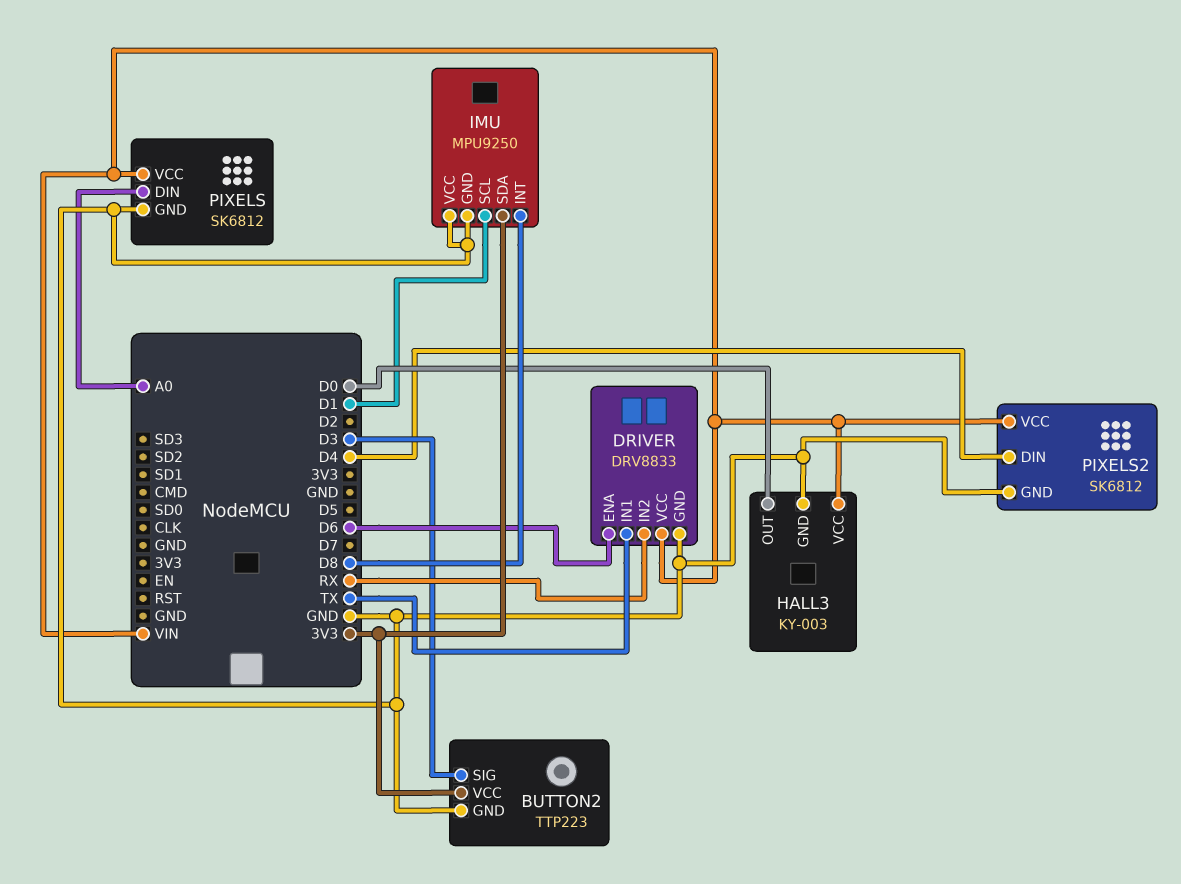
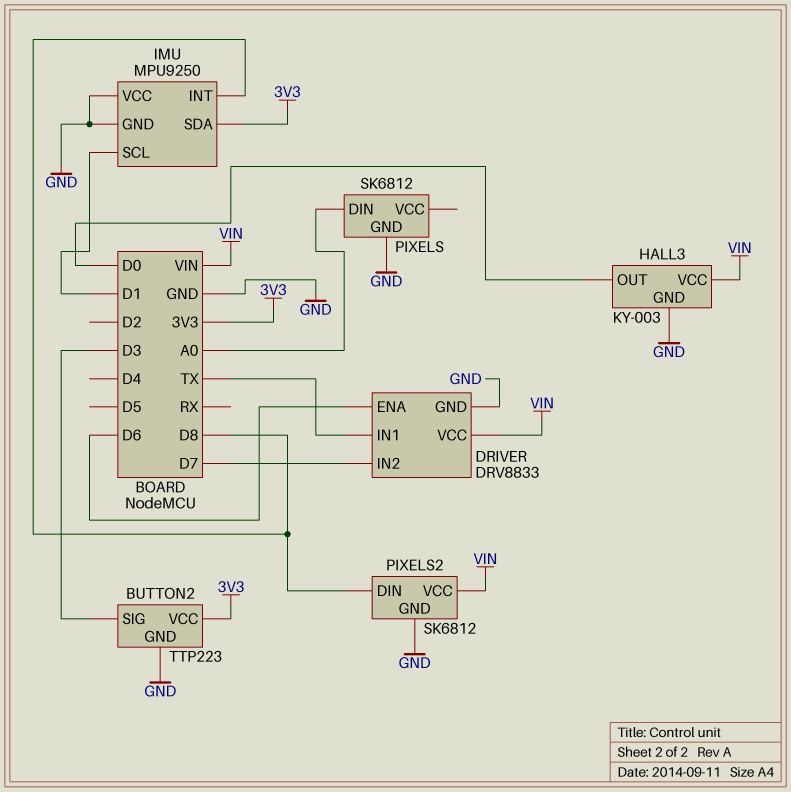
DRIVER pin IN2: RX -> D7
PIXELS pin VCC: VIN -> none
PIXELS2 pin DIN: D4 -> D8

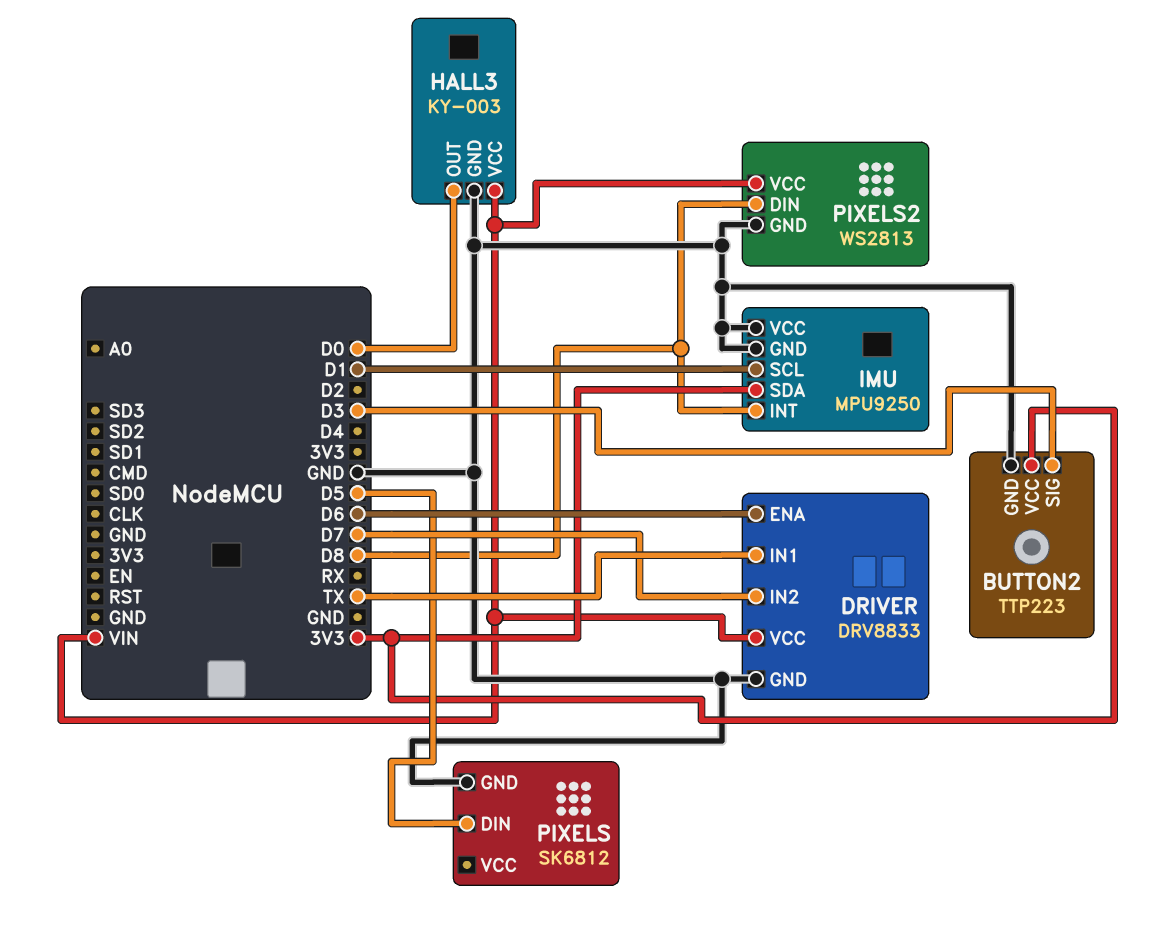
PIXELS pin DIN: A0 -> D5
PIXELS2: SK6812 -> WS2813

